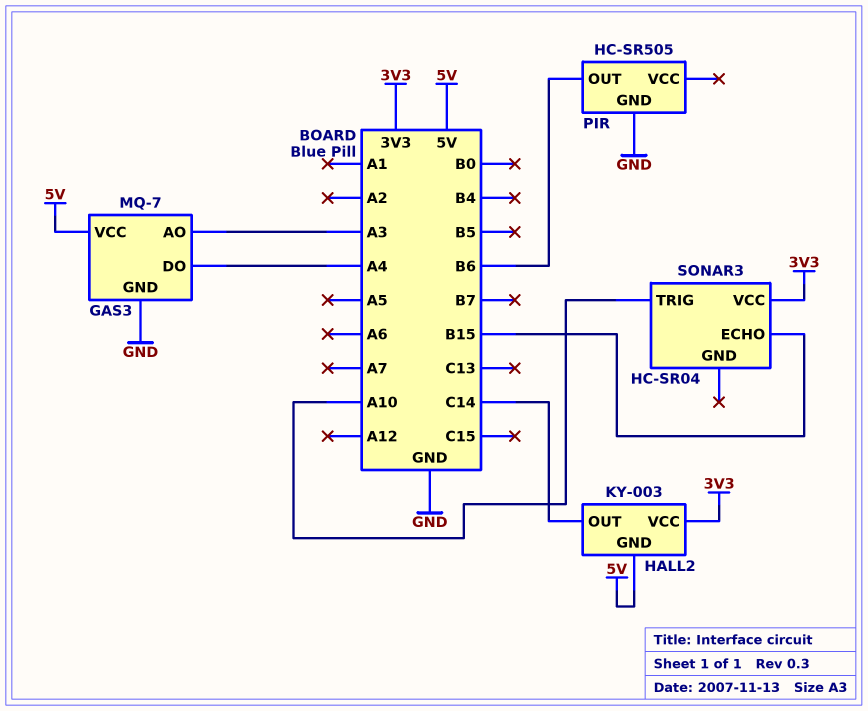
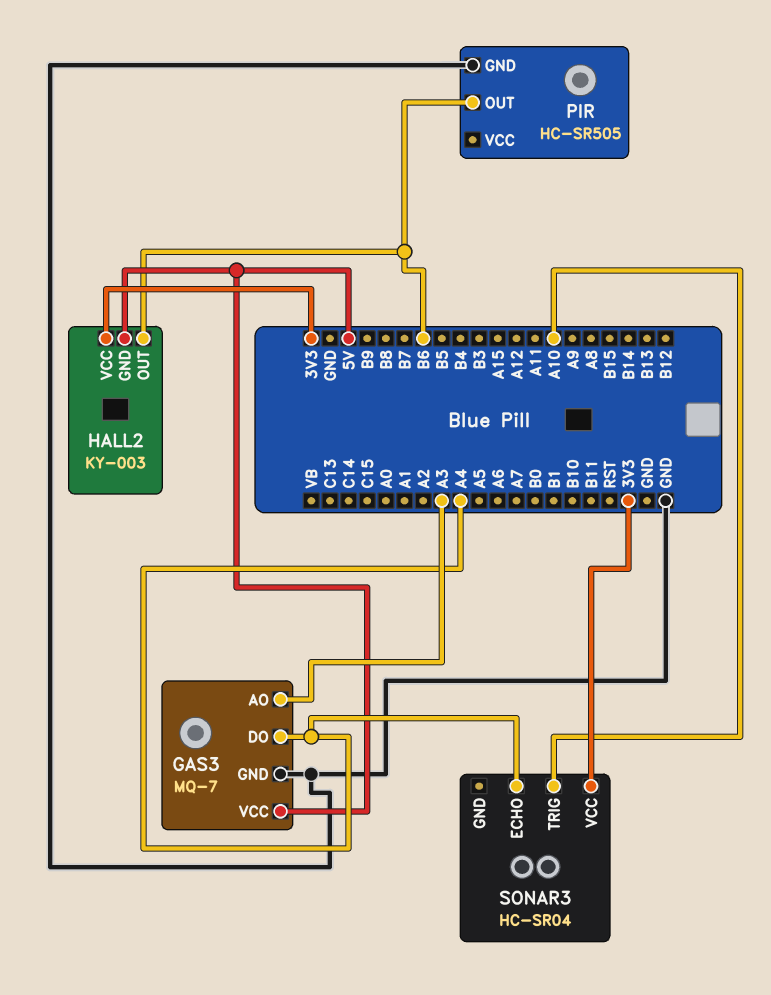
HALL2 pin OUT: C14 -> B6
SONAR3 pin ECHO: B15 -> A4

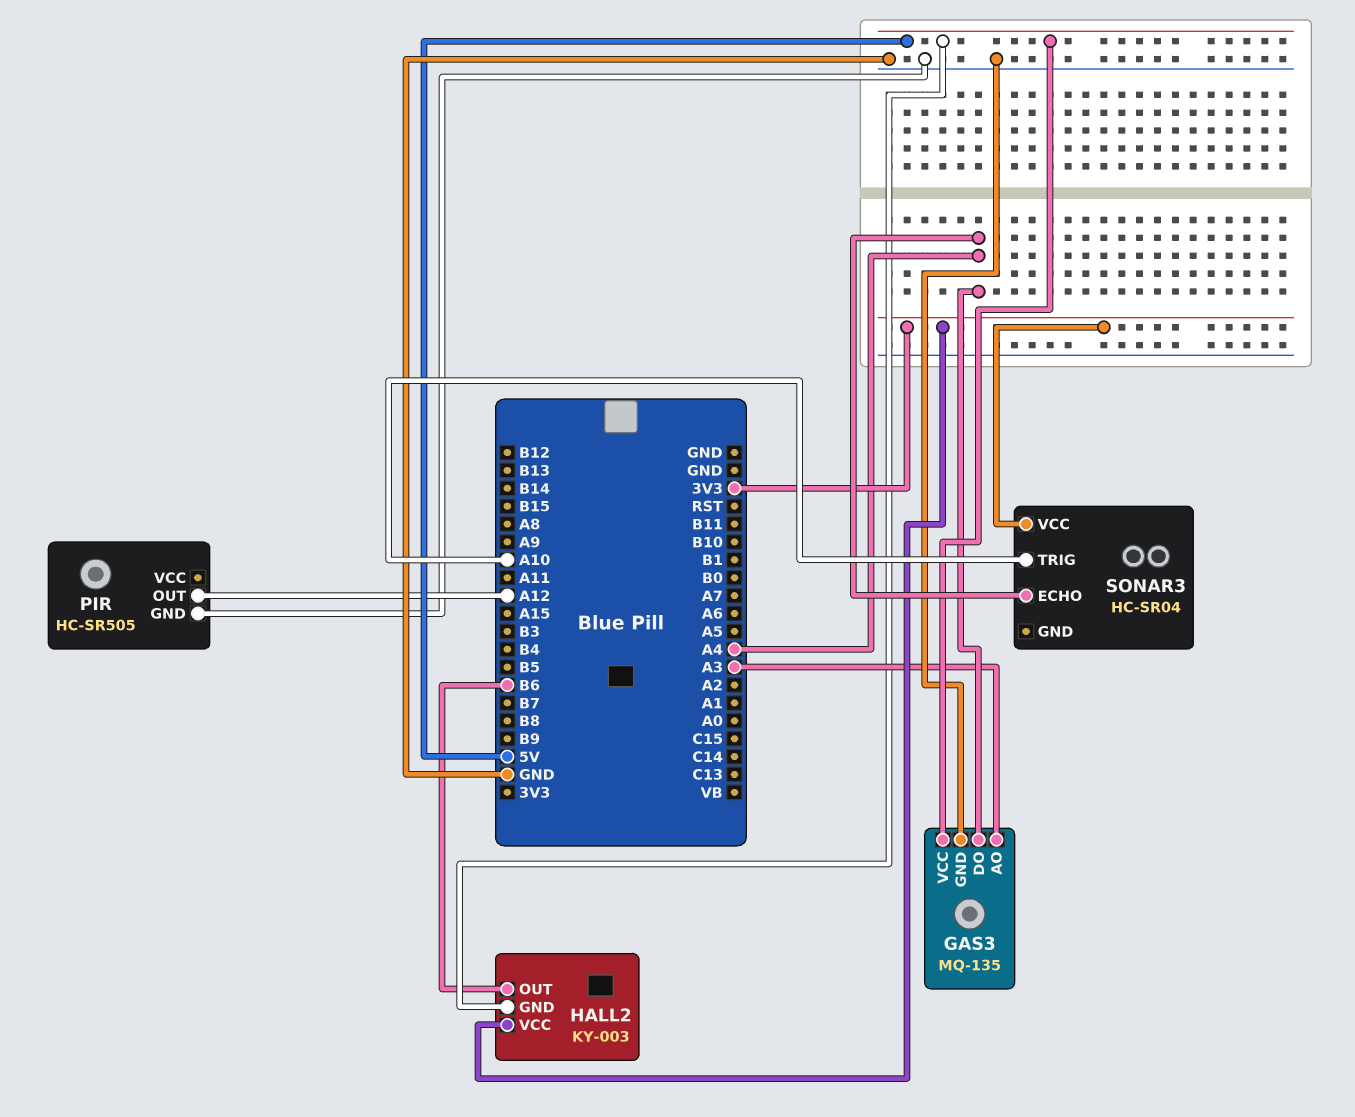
GAS3: MQ-7 -> MQ-135
PIR pin OUT: B6 -> A12

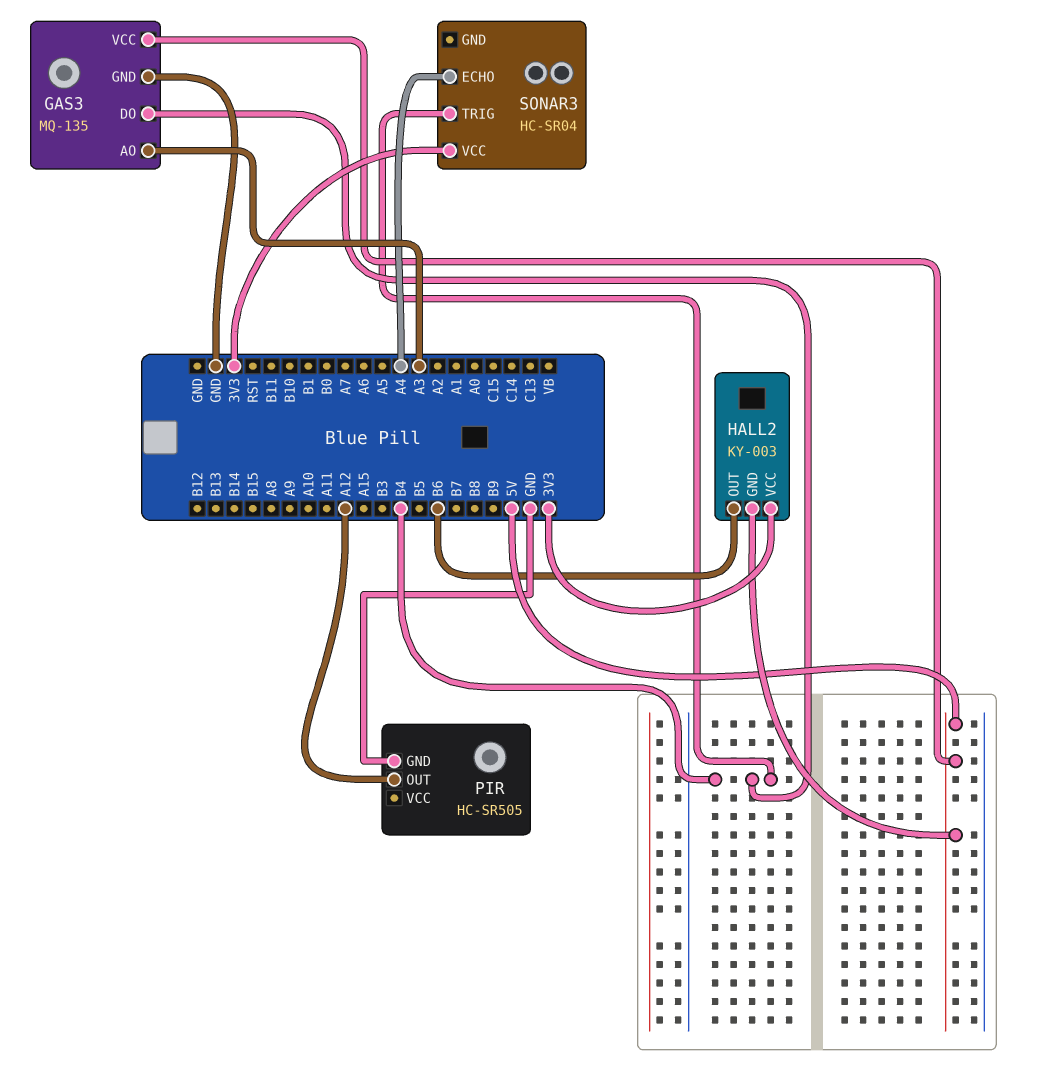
GAS3 pin DO: A4 -> B4
SONAR3 pin TRIG: A10 -> B4

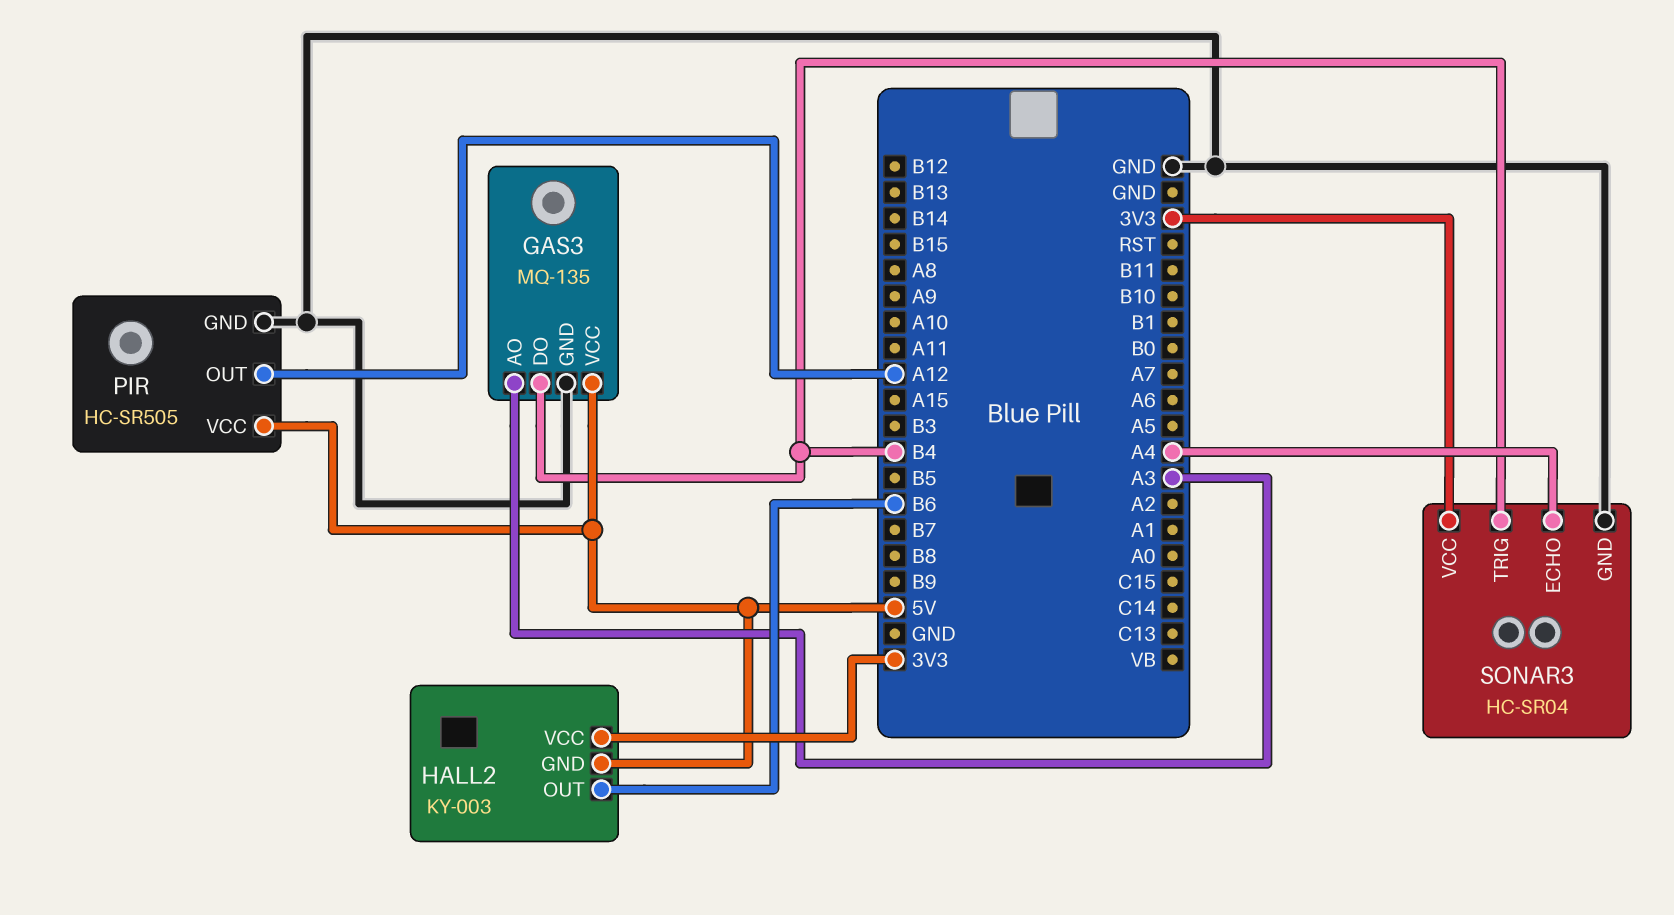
PIR pin VCC: none -> 5V
SONAR3 pin GND: none -> GND

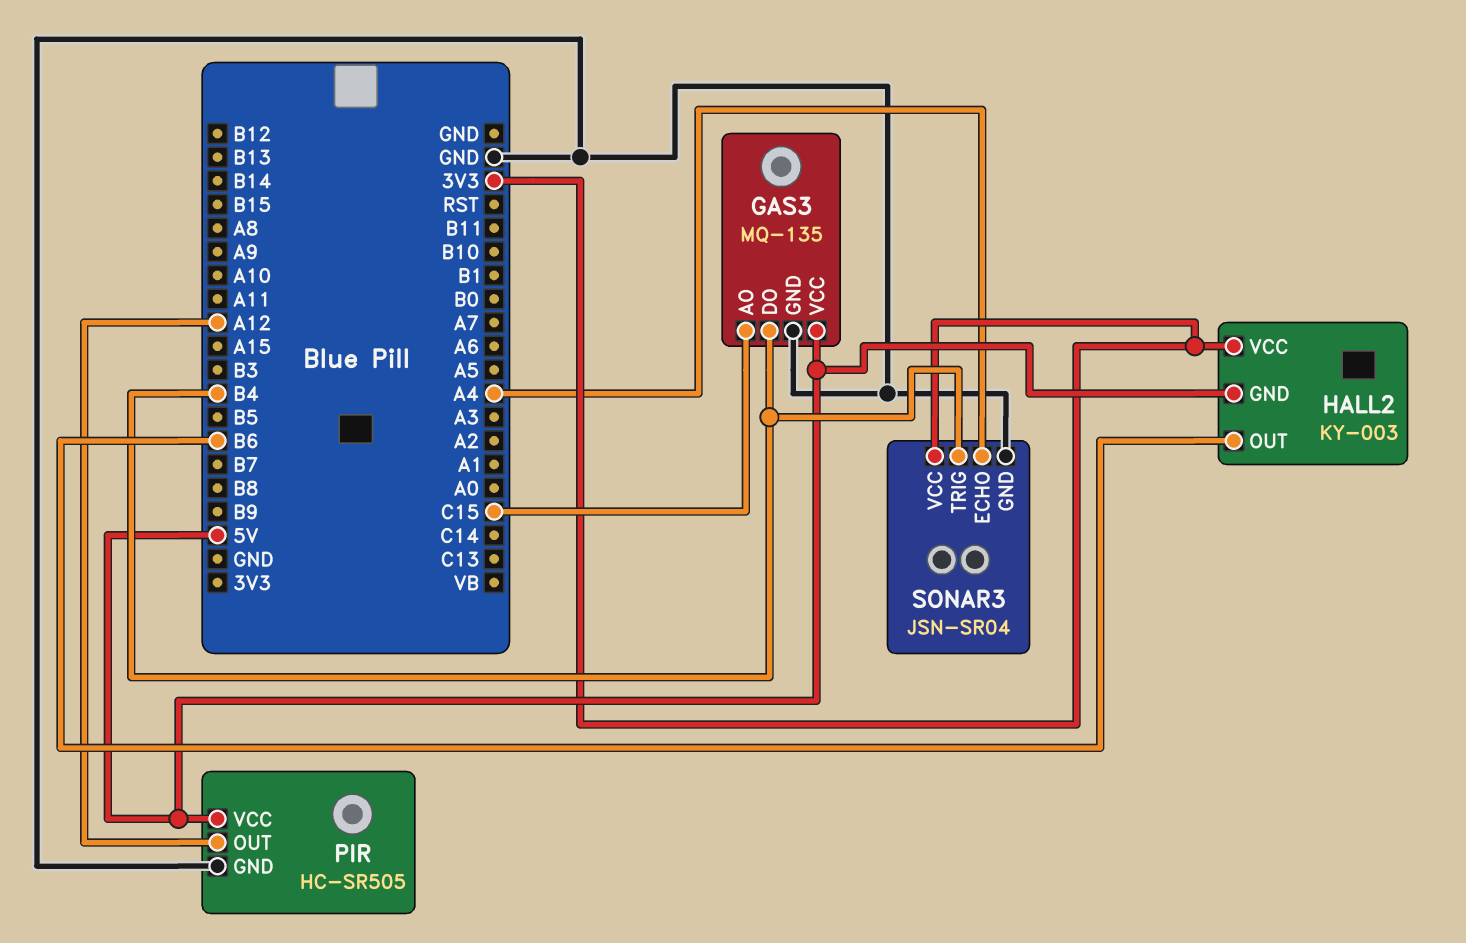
GAS3 pin AO: A3 -> C15
SONAR3: HC-SR04 -> JSN-SR04

